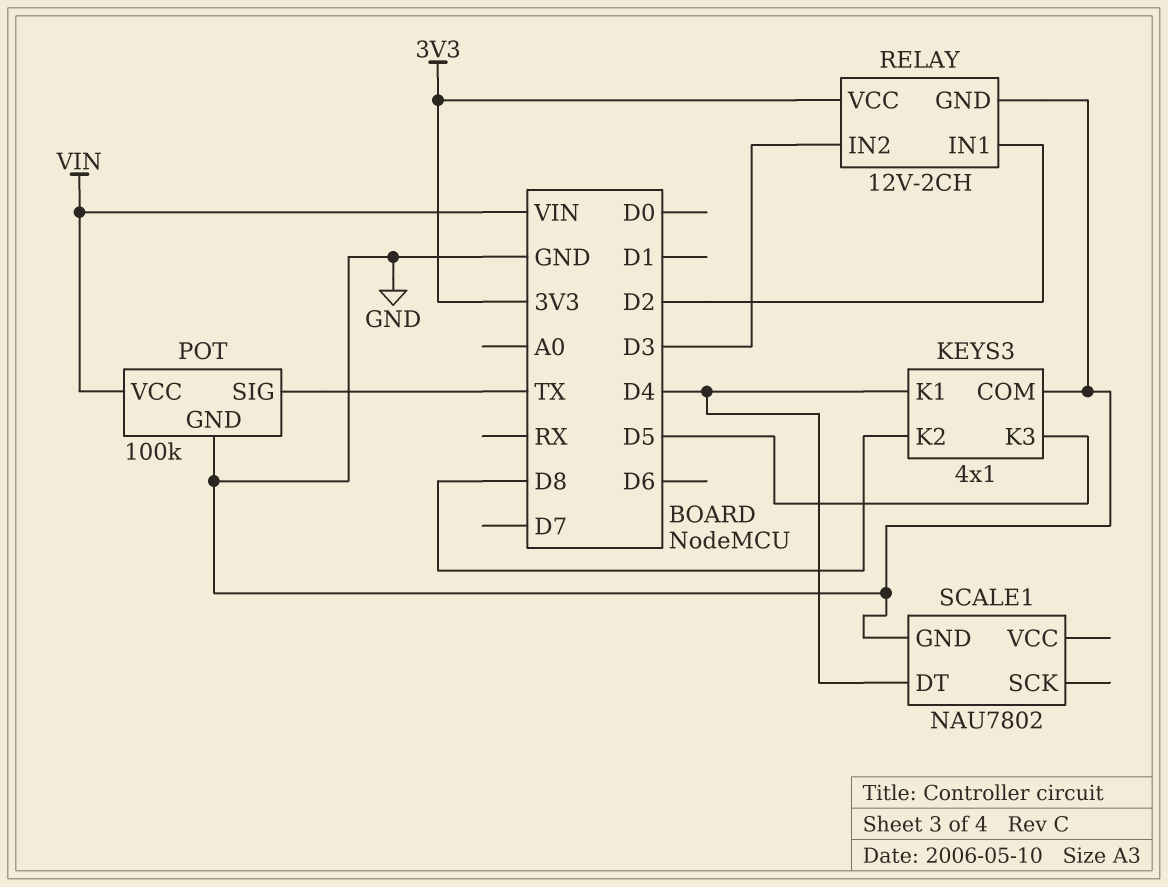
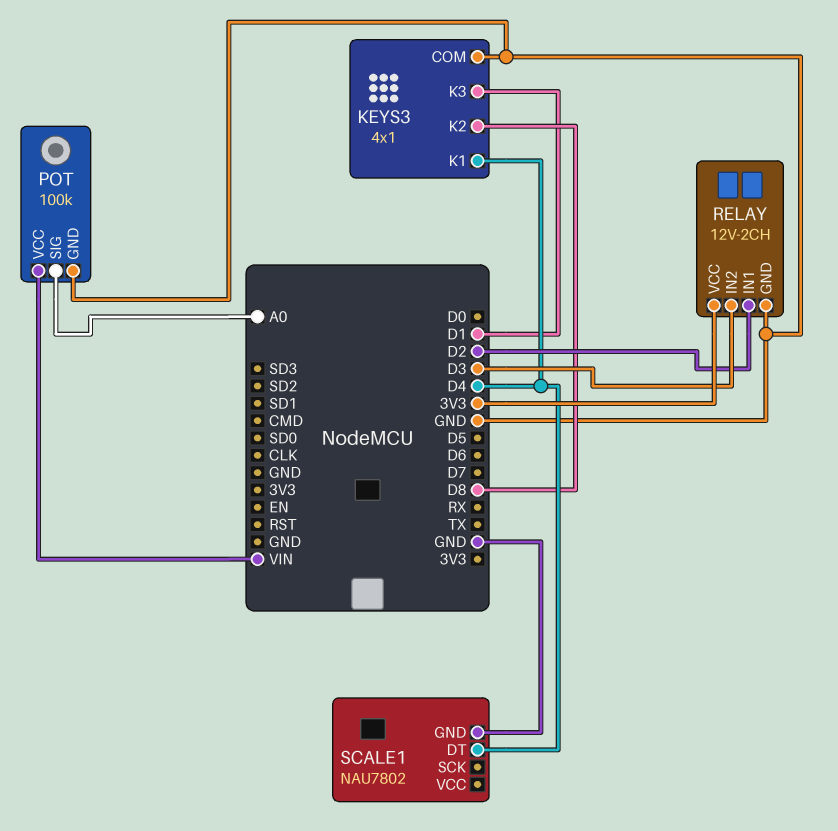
KEYS3 pin K3: D5 -> D1
POT pin SIG: TX -> A0

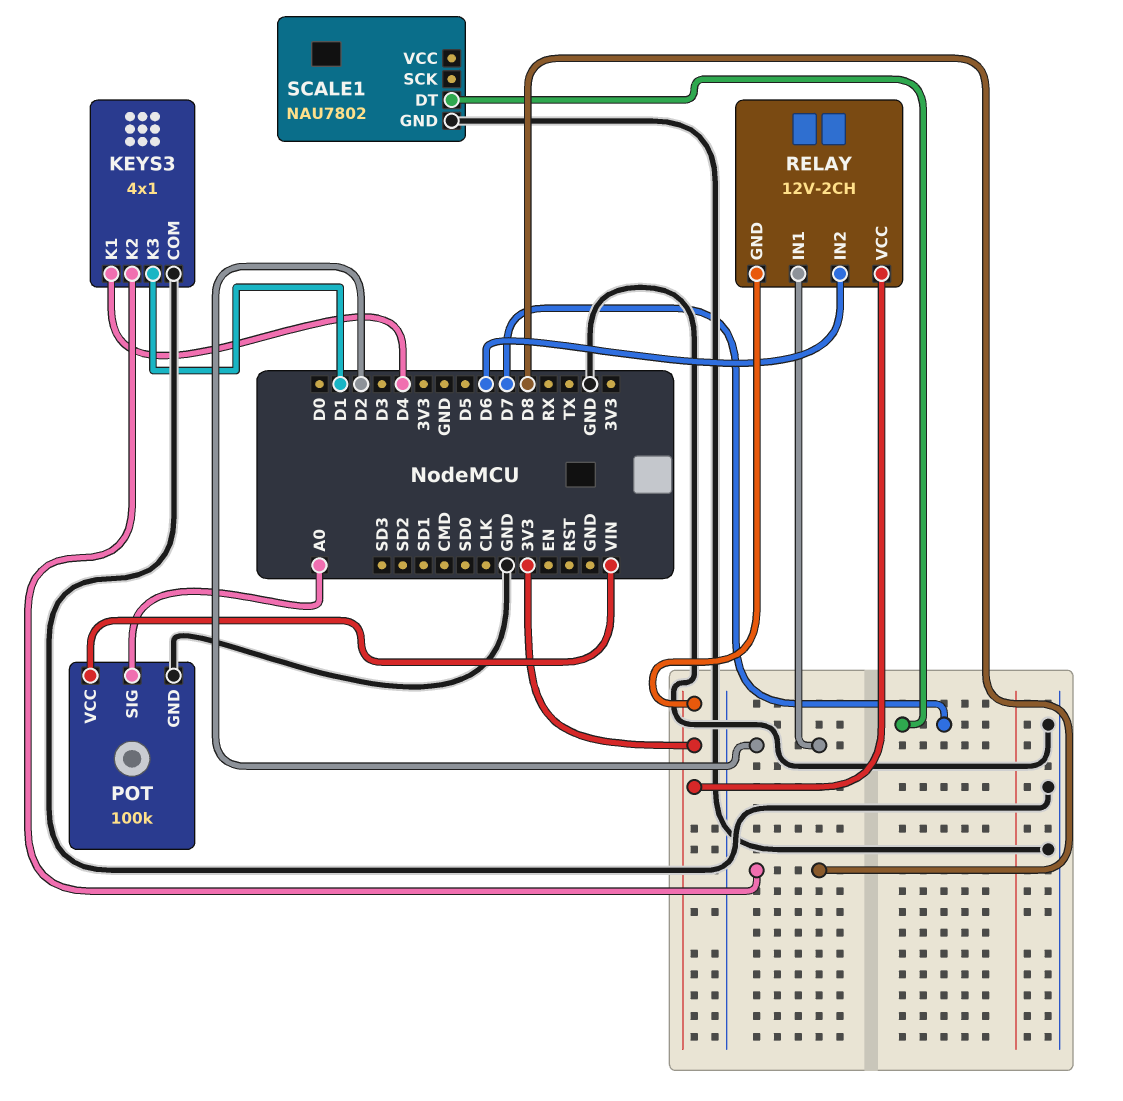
RELAY pin GND: GND -> 3V3
RELAY pin IN2: D3 -> D6
SCALE1 pin DT: D4 -> D7

